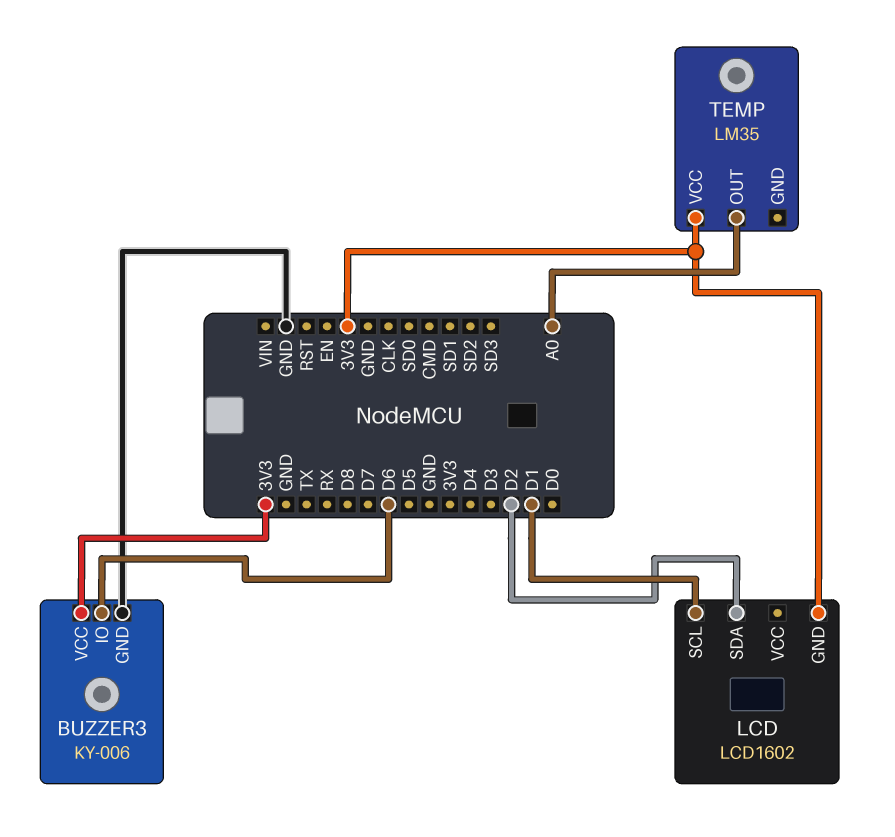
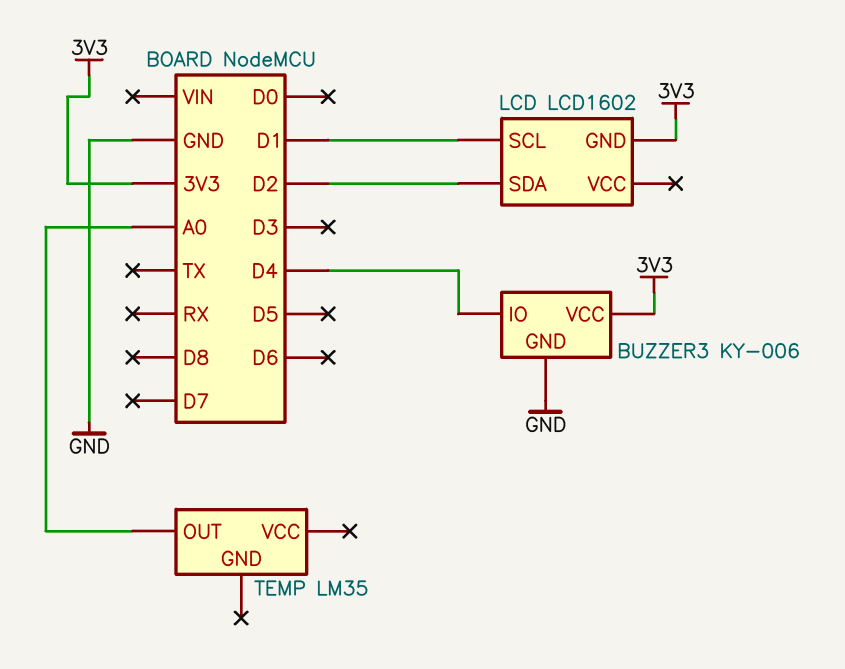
BUZZER3 pin IO: D6 -> D4
TEMP pin VCC: 3V3 -> none

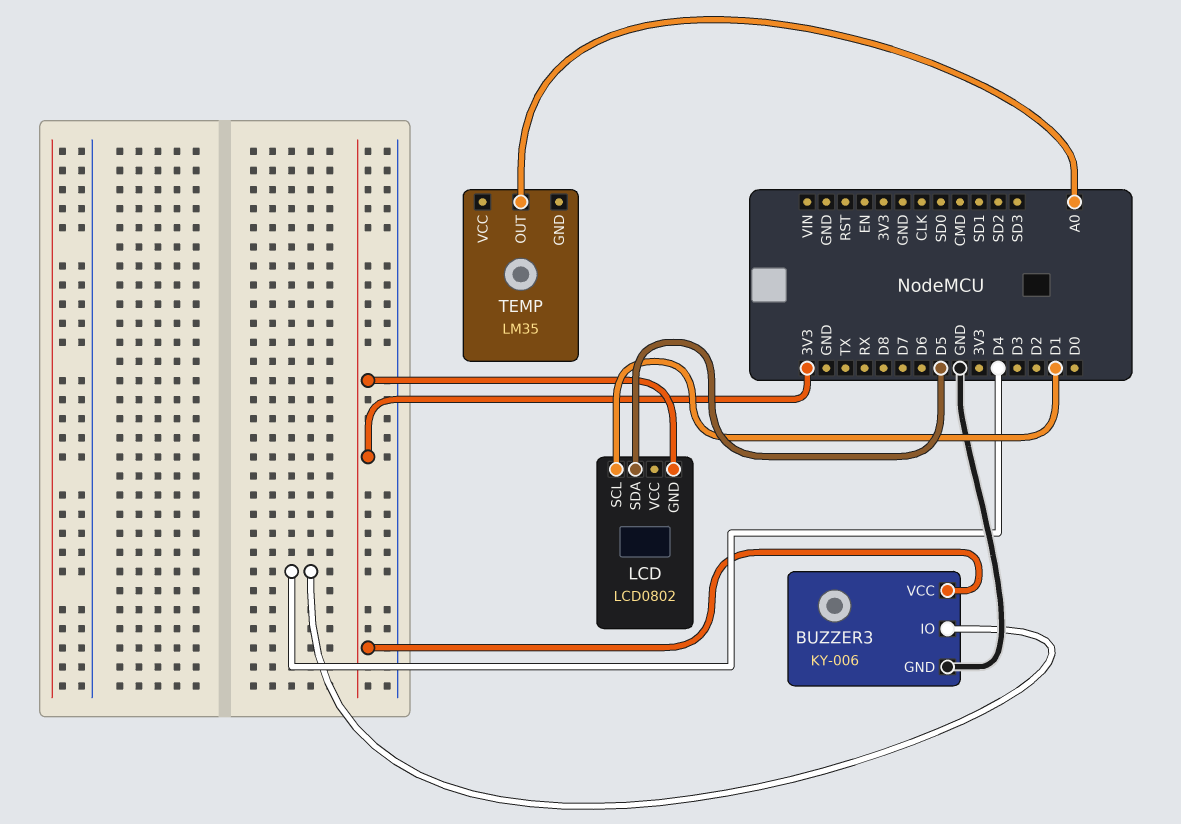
LCD: LCD1602 -> LCD0802
LCD pin SDA: D2 -> D5

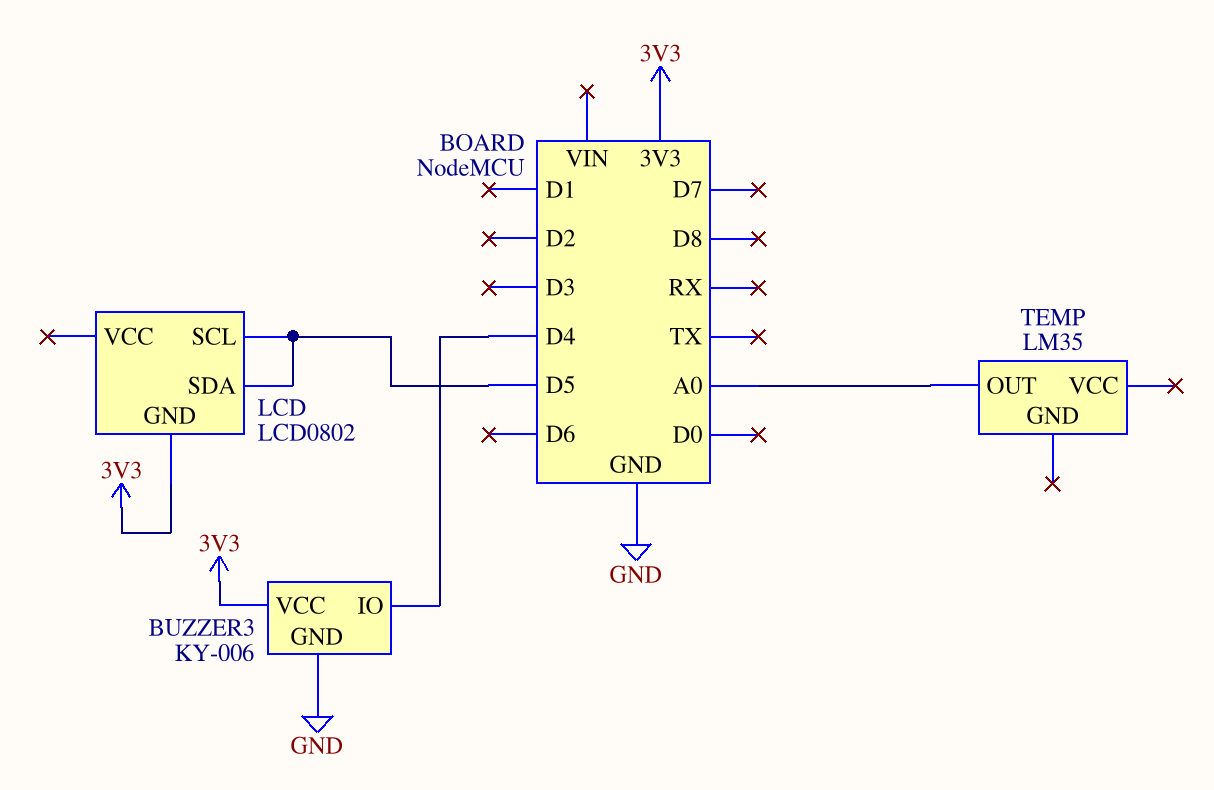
LCD pin SCL: D1 -> D5

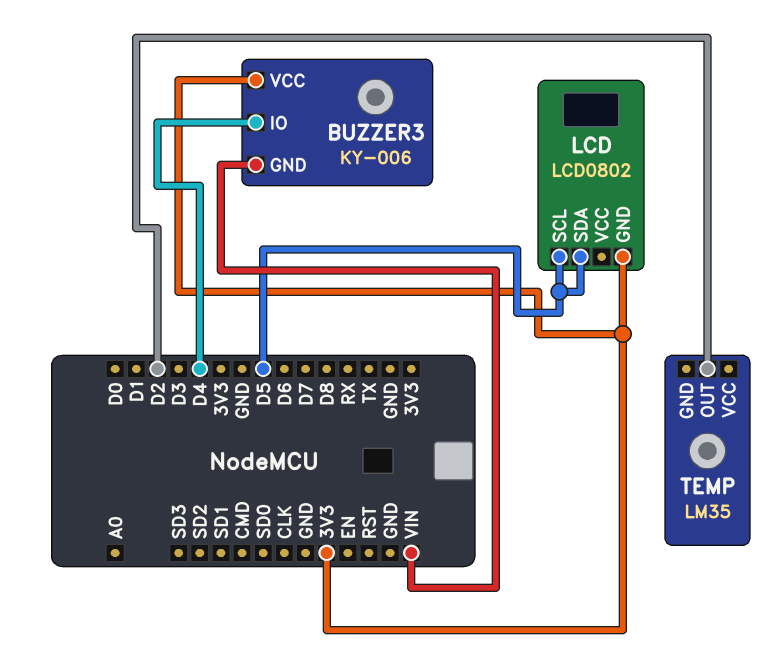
BUZZER3 pin GND: GND -> VIN
TEMP pin OUT: A0 -> D2

